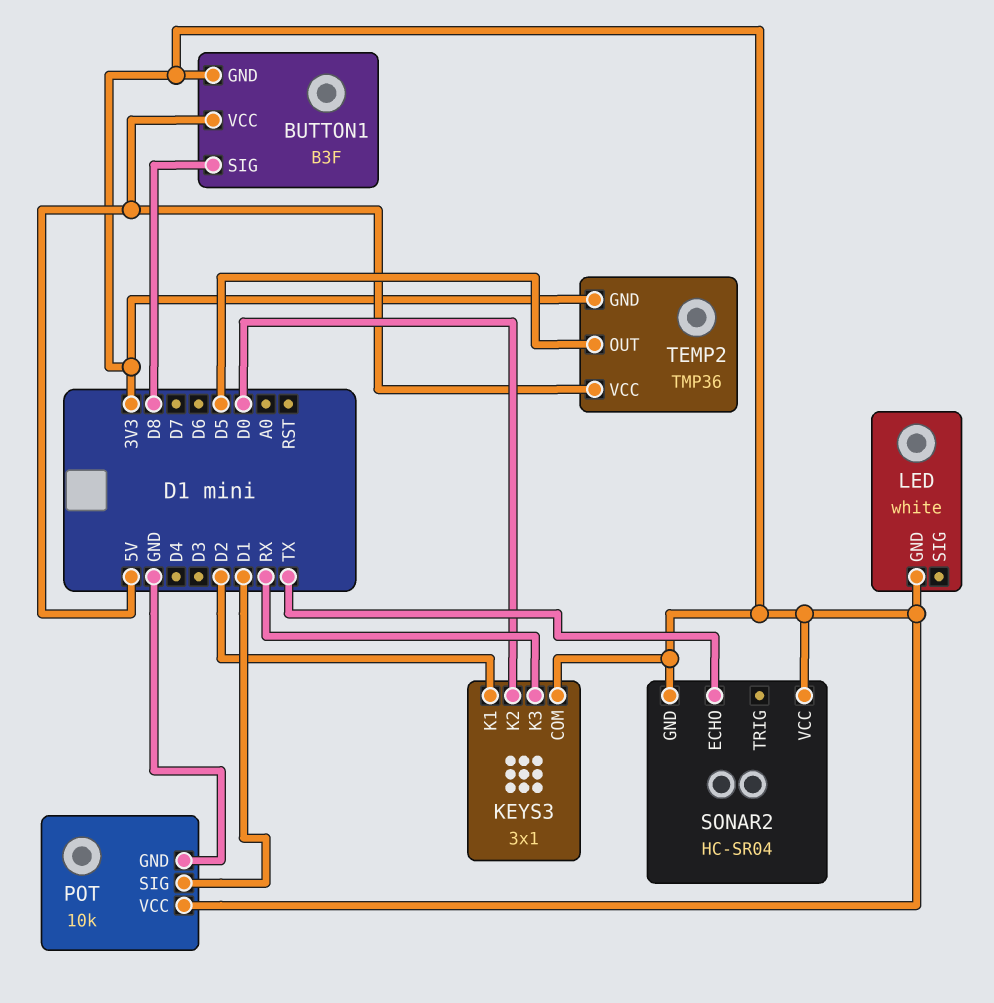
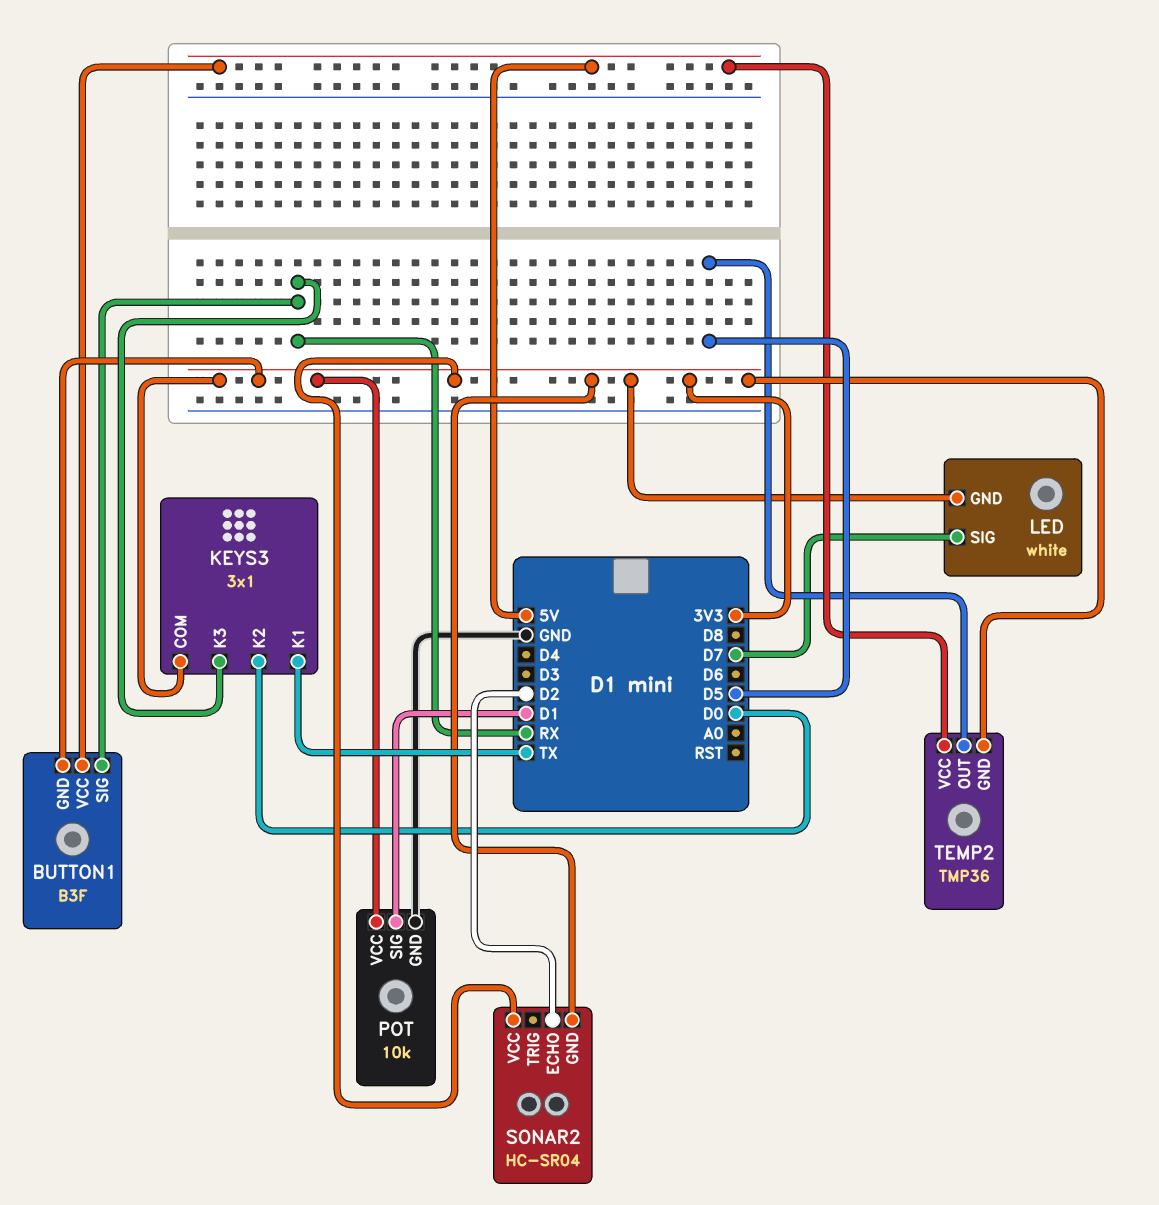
BUTTON1 pin SIG: D8 -> RX
KEYS3 pin K1: D2 -> TX
LED pin SIG: none -> D7
SONAR2 pin ECHO: TX -> D2

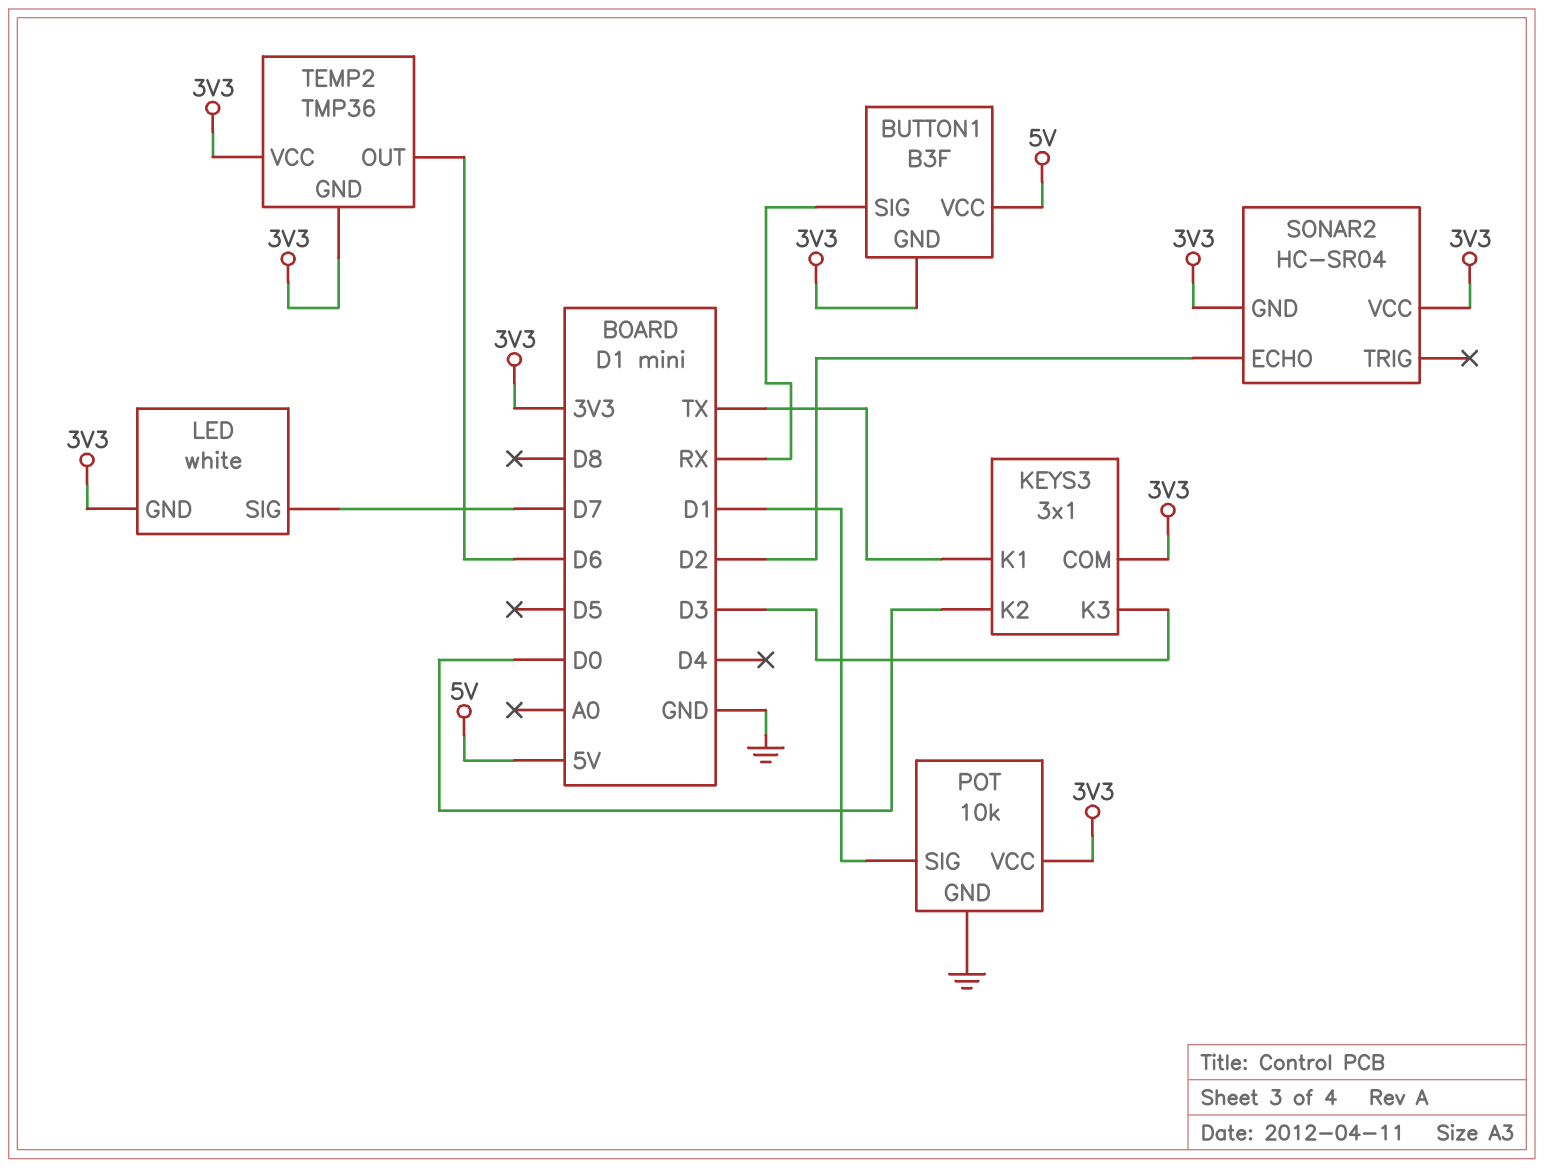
KEYS3 pin K3: RX -> D3
TEMP2 pin OUT: D5 -> D6
TEMP2 pin VCC: 5V -> 3V3

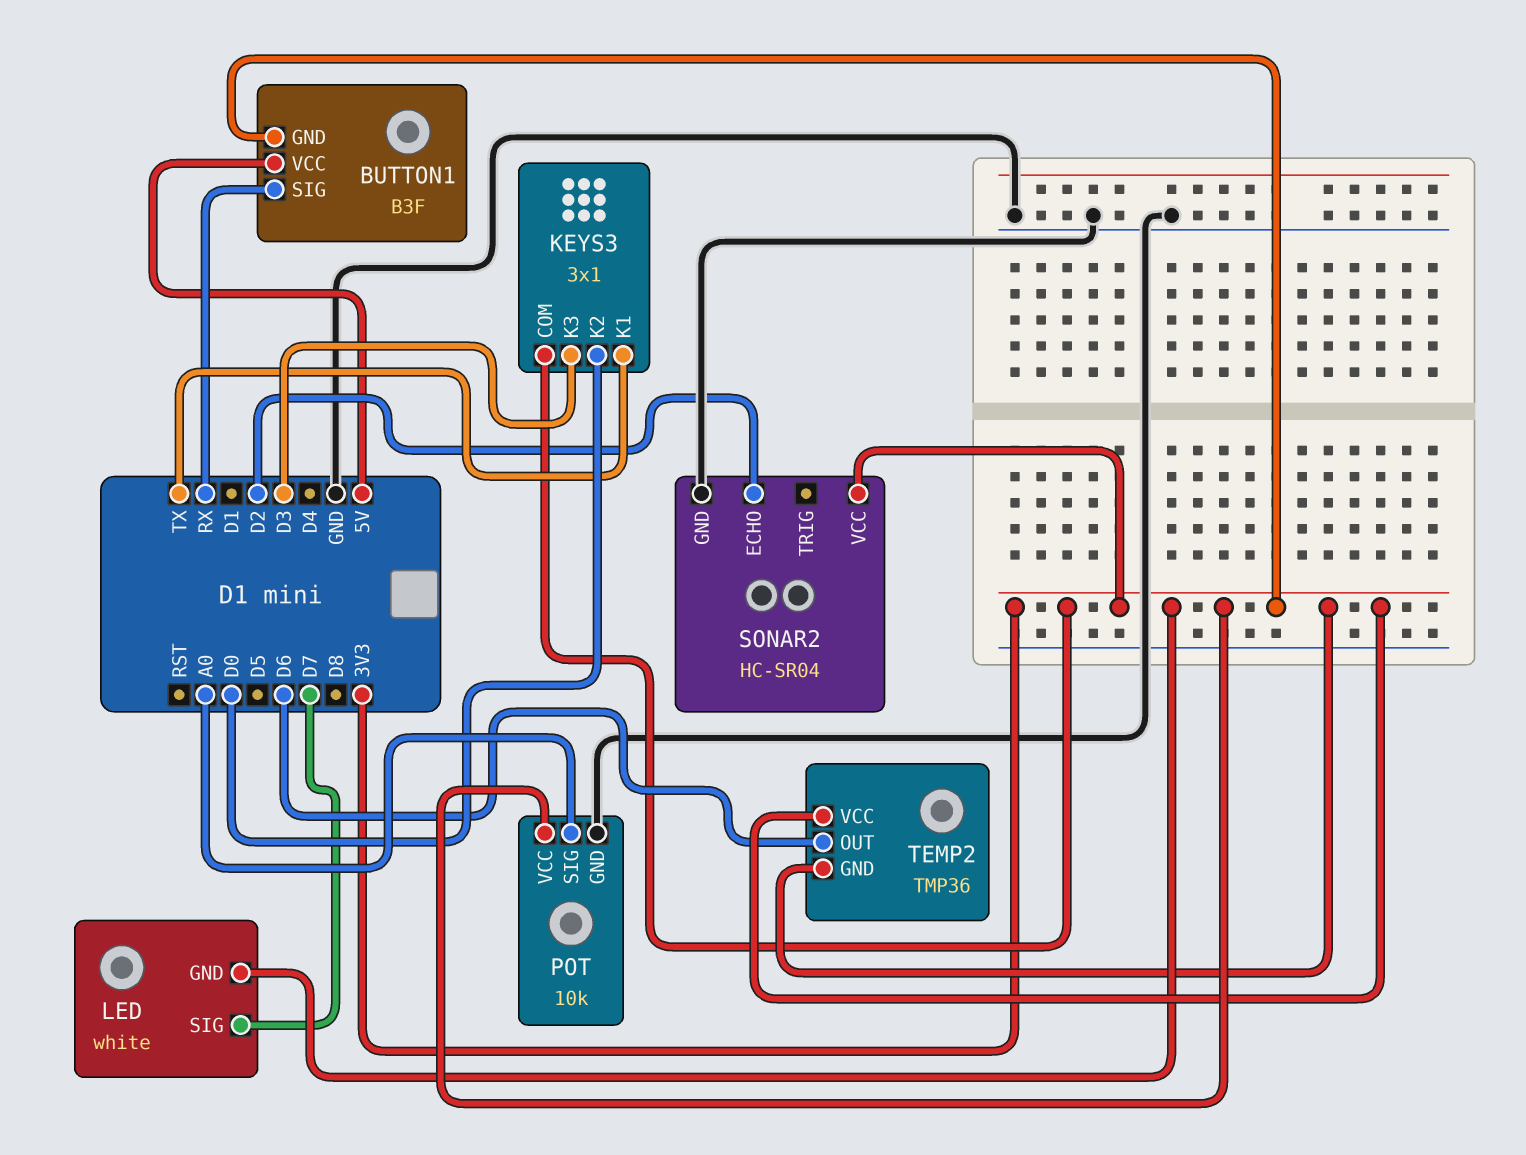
POT pin SIG: D1 -> A0
SONAR2 pin GND: 3V3 -> GND

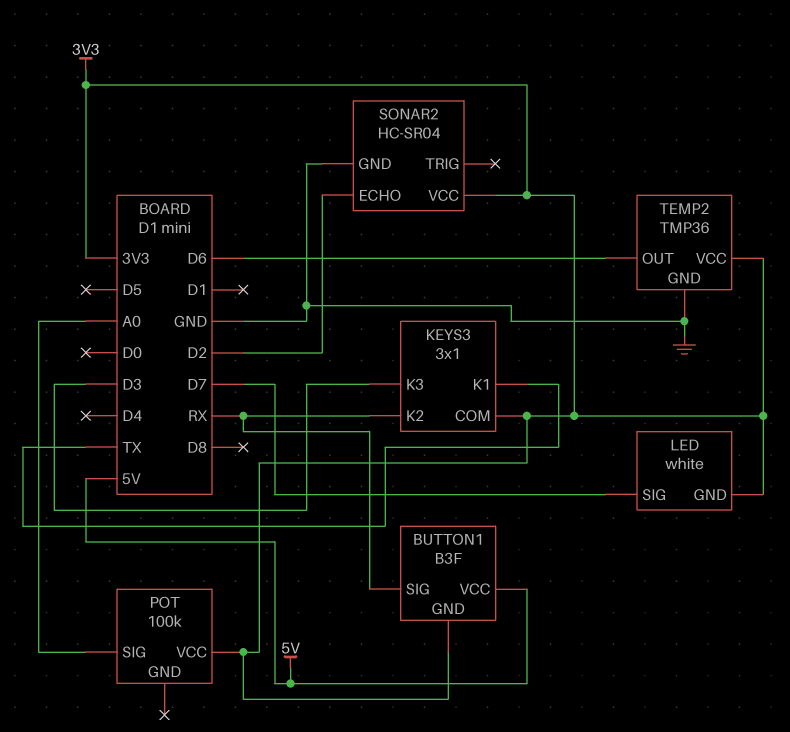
KEYS3 pin K2: D0 -> RX
POT: 10k -> 100k
POT pin GND: GND -> none
TEMP2 pin GND: 3V3 -> GND

